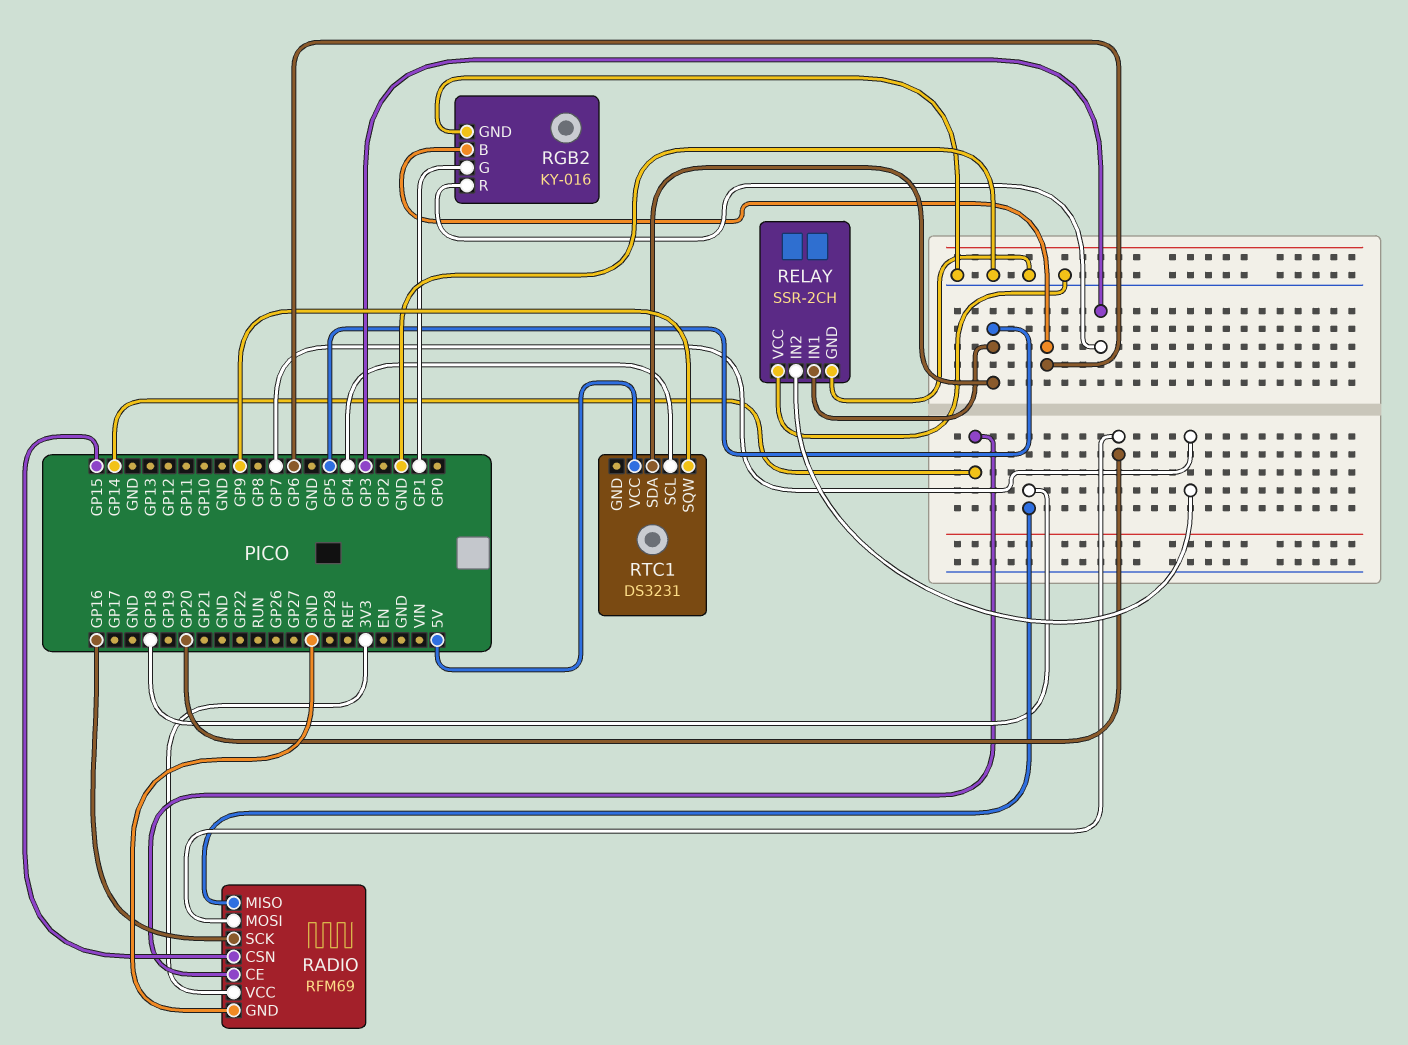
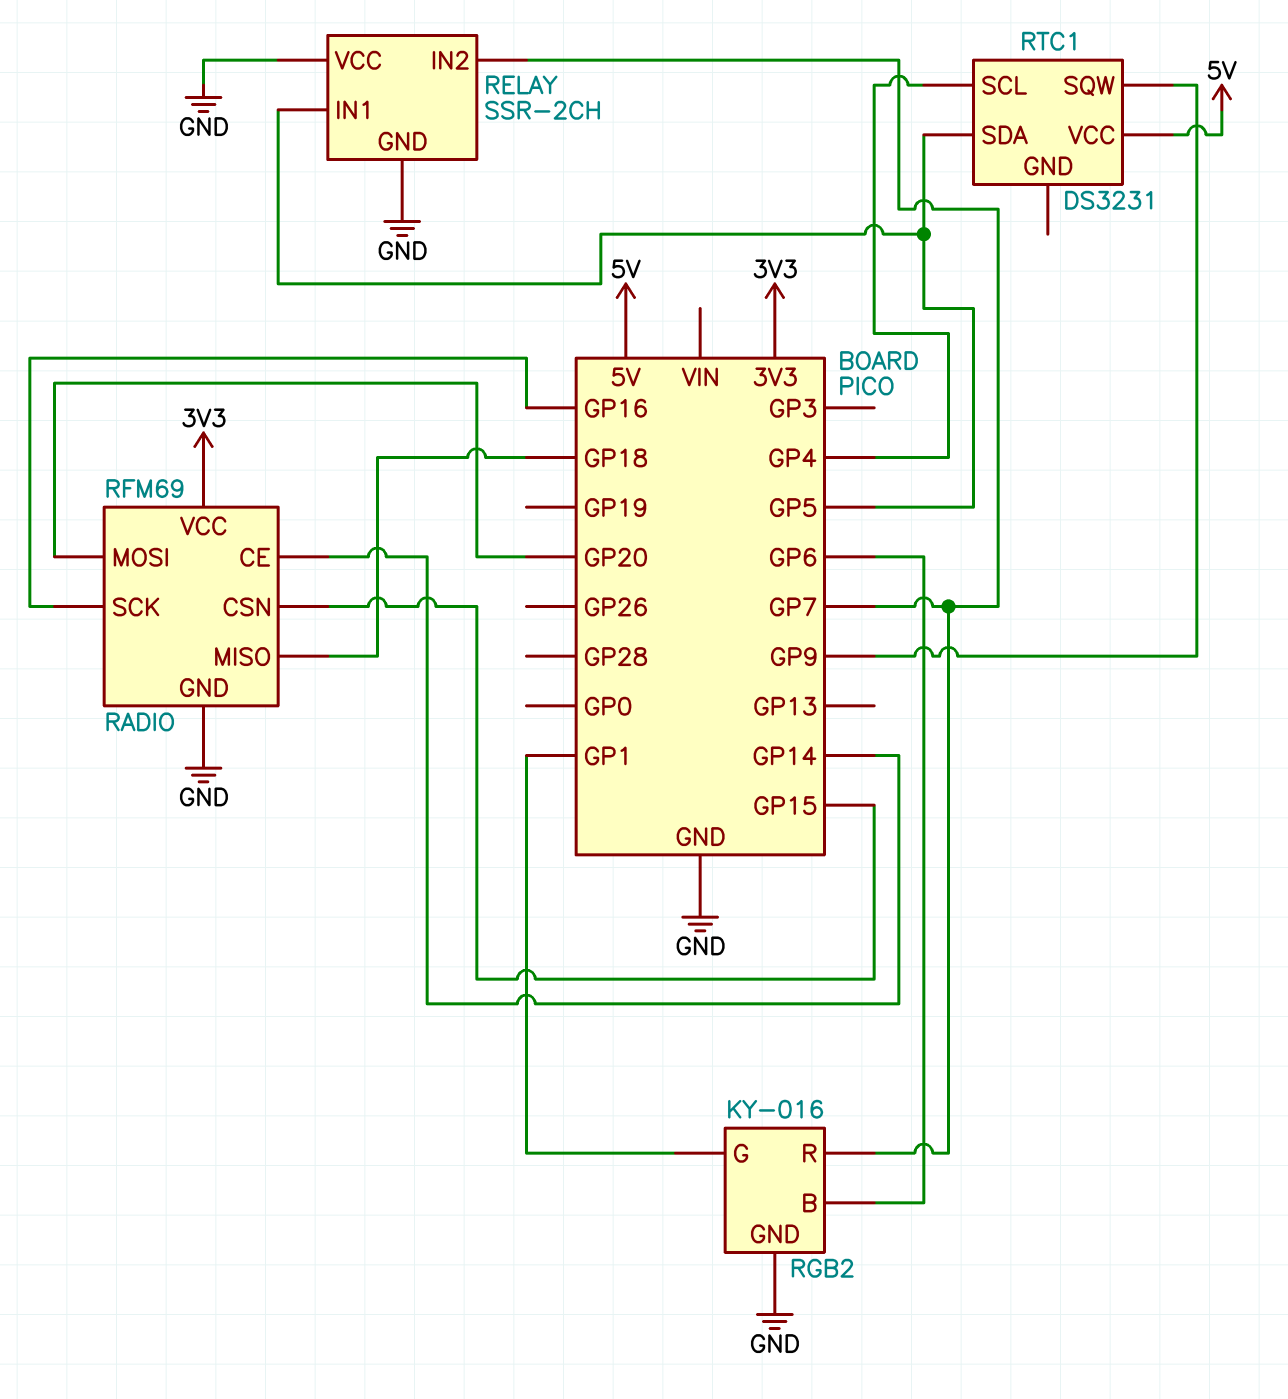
RGB2 pin R: GP3 -> GP7

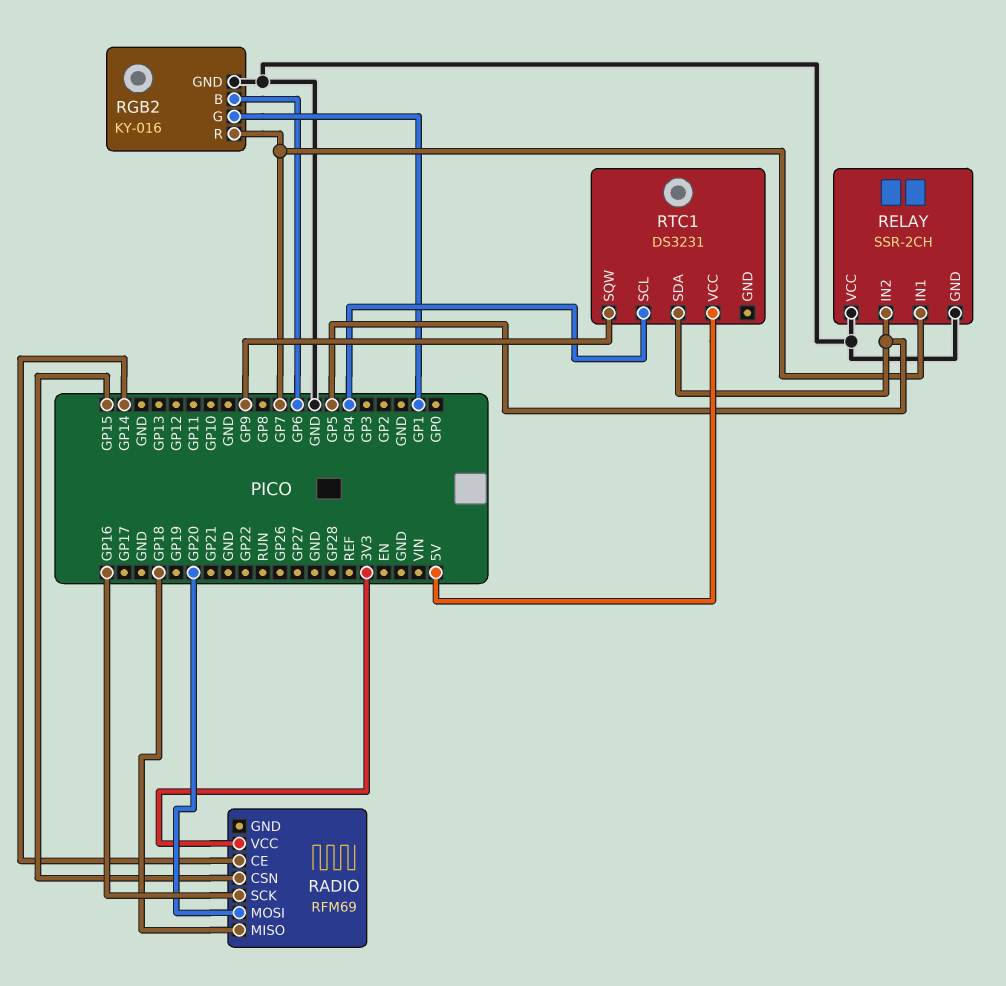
RADIO pin GND: GND -> none
RELAY pin IN1: GP5 -> GP7
RELAY pin IN2: GP7 -> GP5

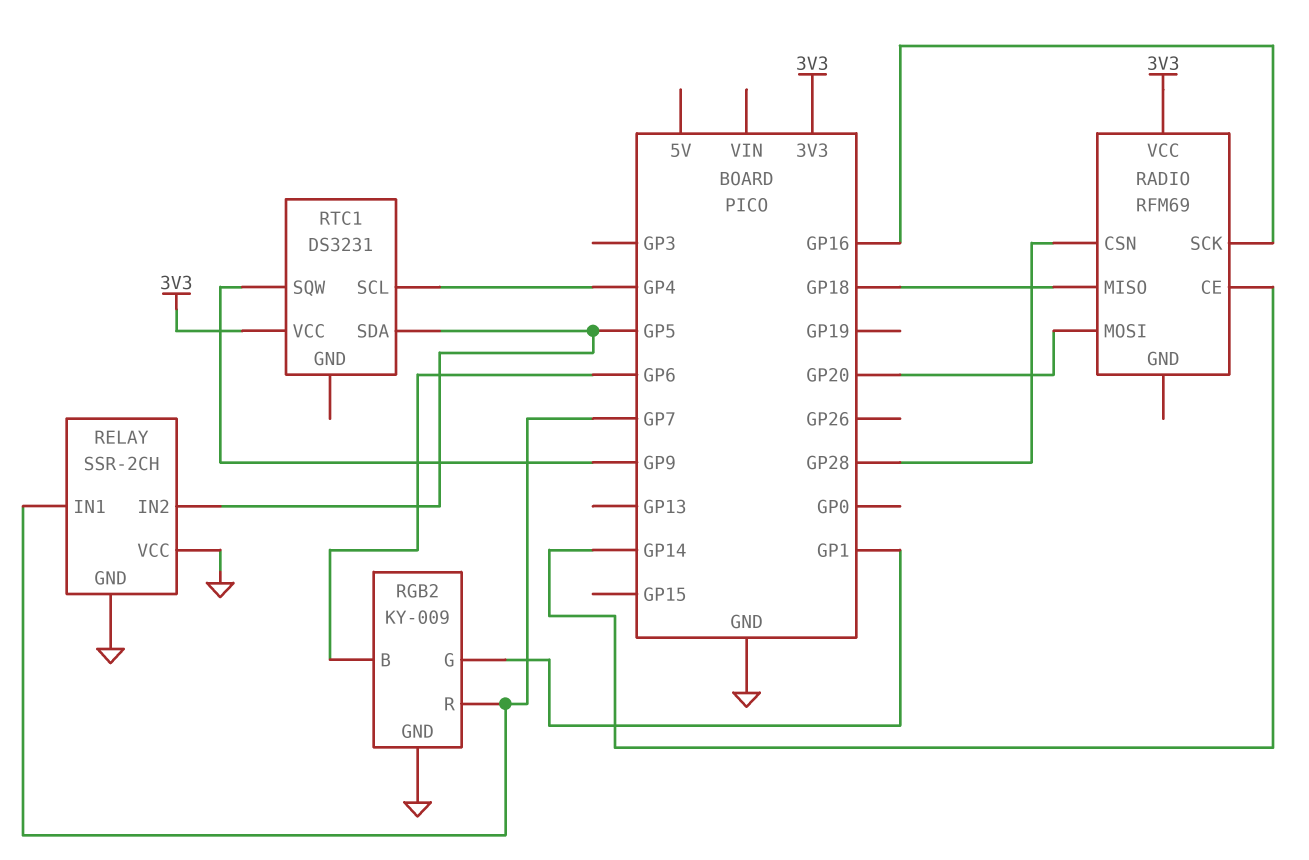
RADIO pin CSN: GP15 -> GP28
RGB2: KY-016 -> KY-009
RTC1 pin VCC: 5V -> 3V3

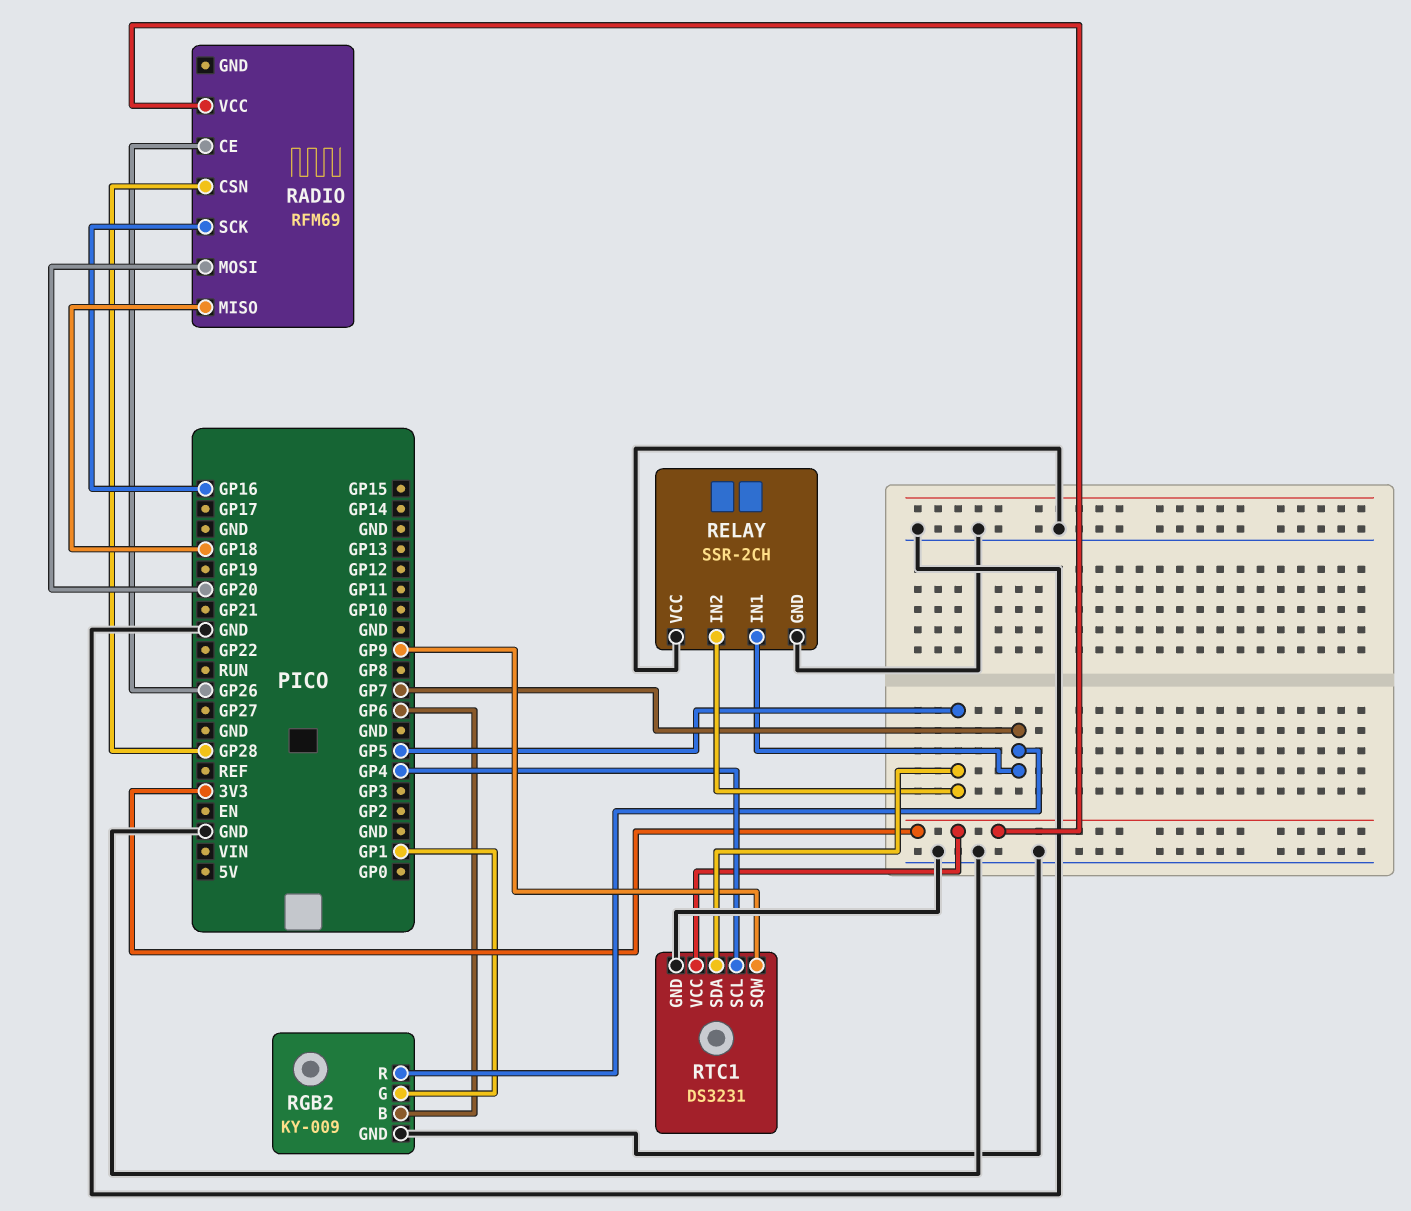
RADIO pin CE: GP14 -> GP26
RTC1 pin GND: none -> GND

